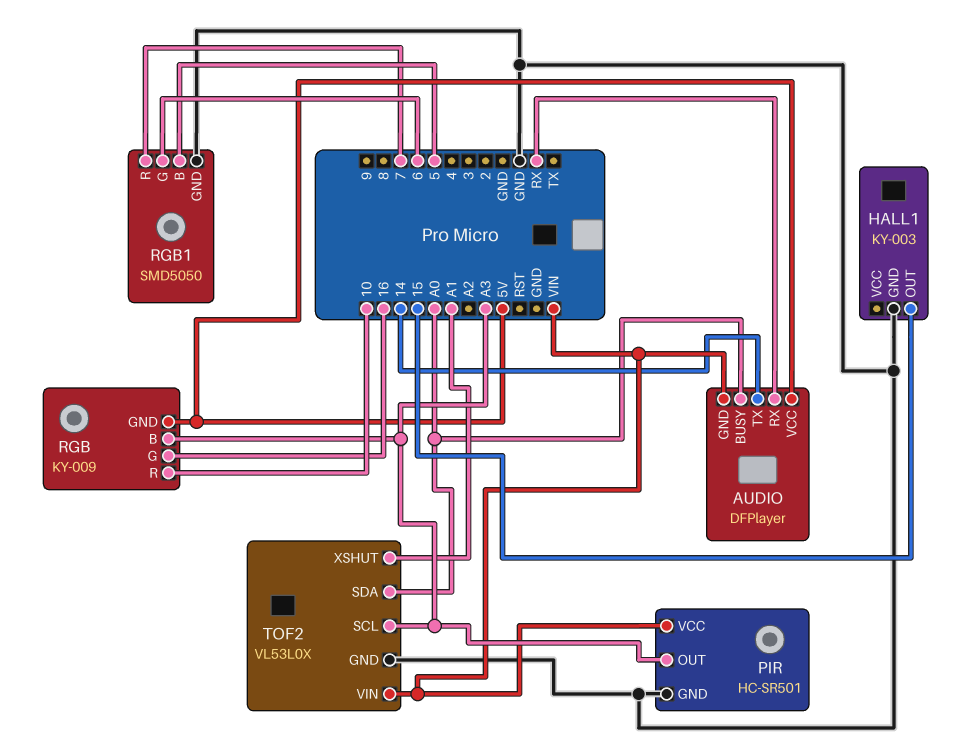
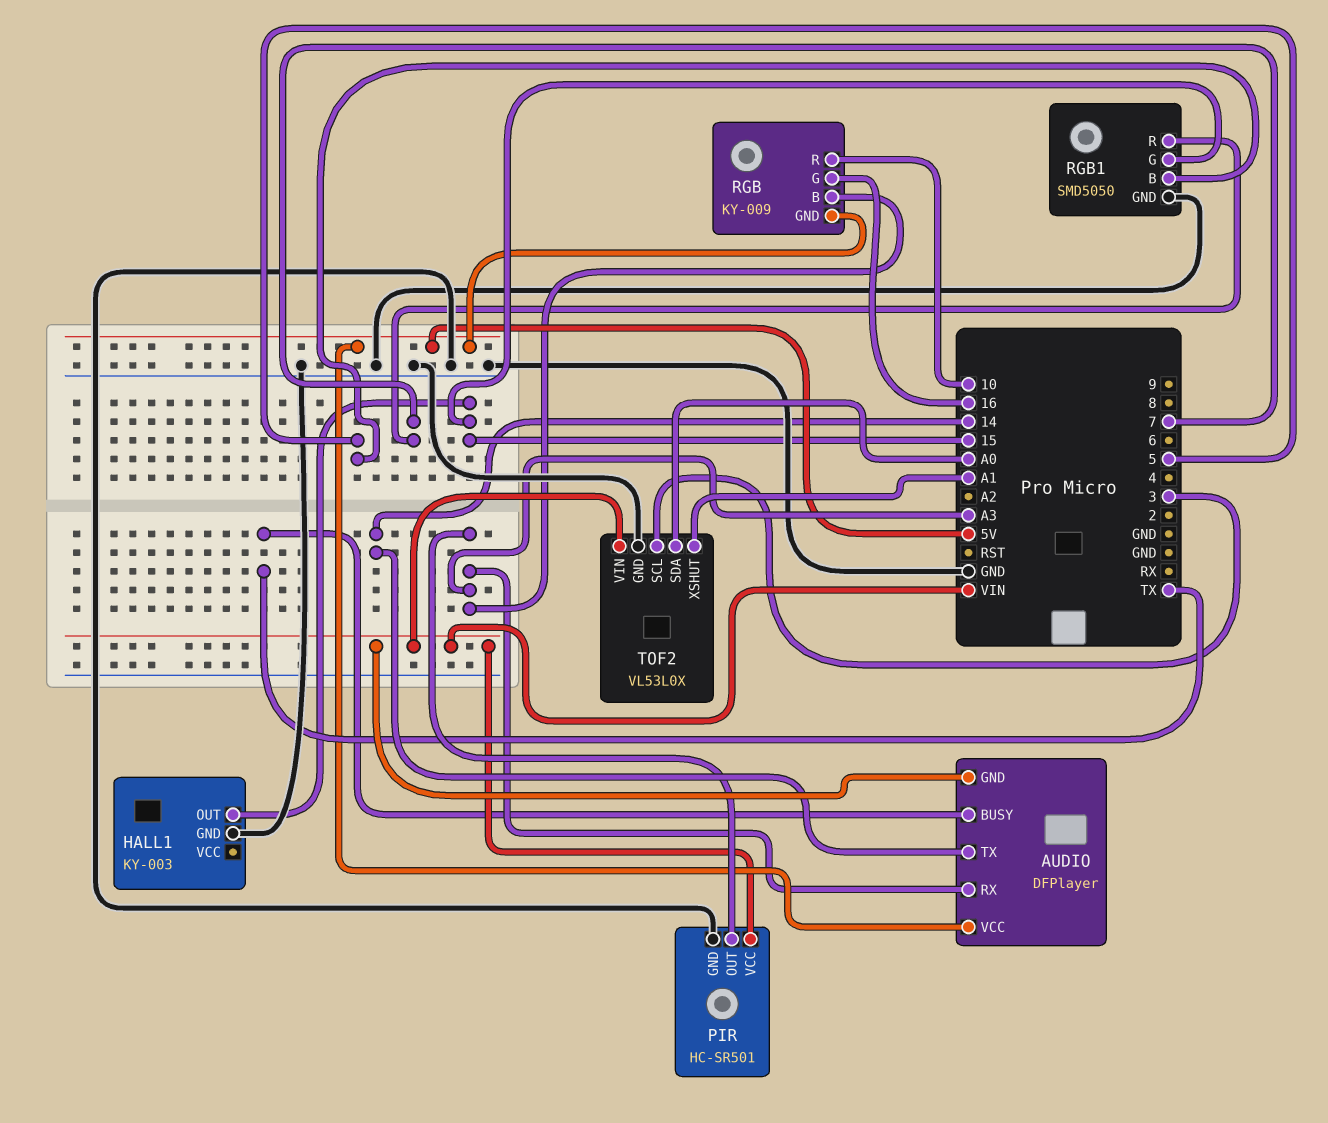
AUDIO pin BUSY: A0 -> TX
AUDIO pin RX: RX -> A3
RGB1 pin G: 6 -> 15
TOF2 pin SCL: A3 -> 3

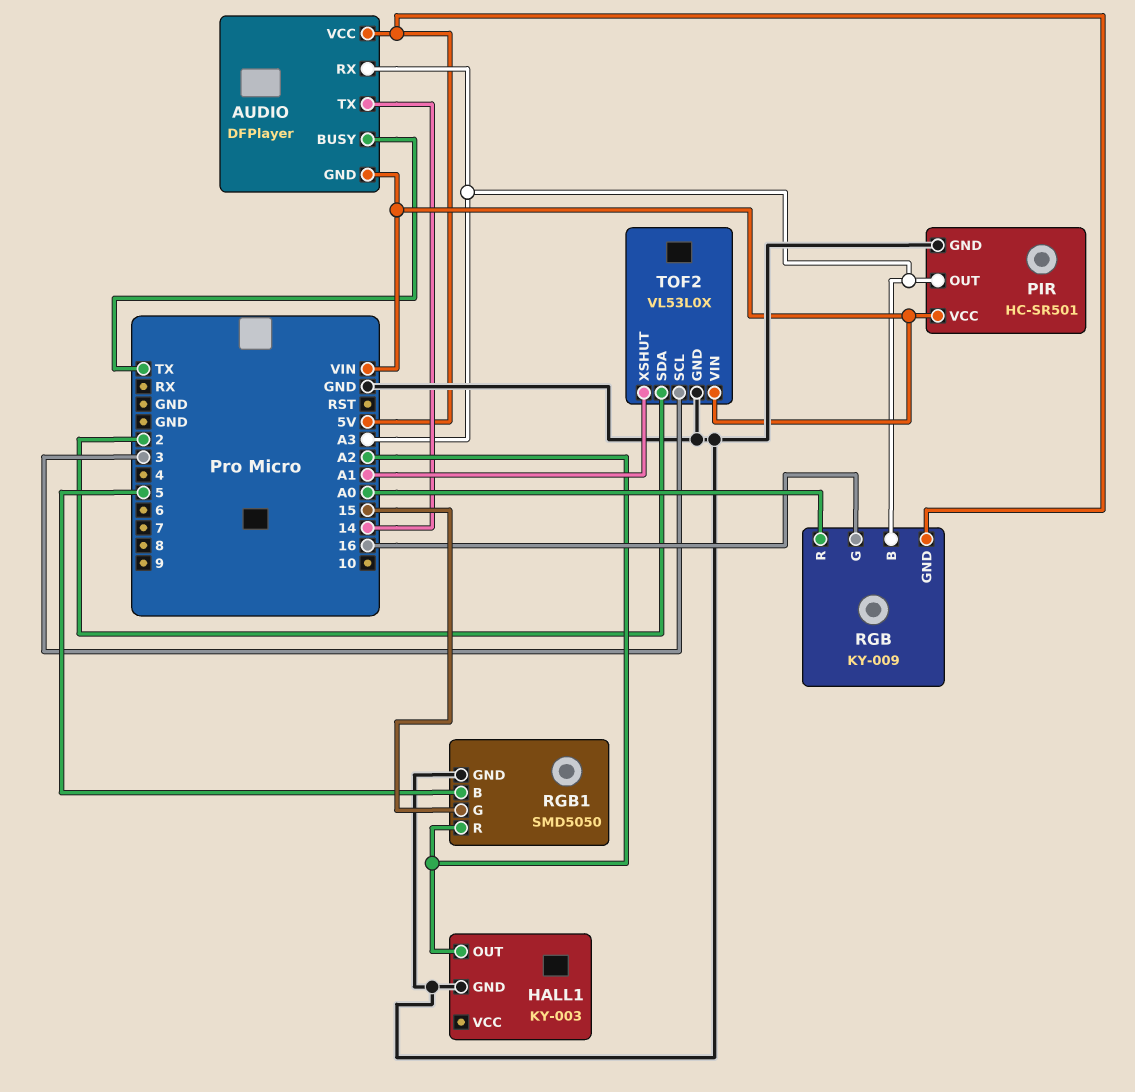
HALL1 pin OUT: 15 -> A2
RGB pin R: 10 -> A0
RGB1 pin R: 7 -> A2
TOF2 pin SDA: A0 -> 2

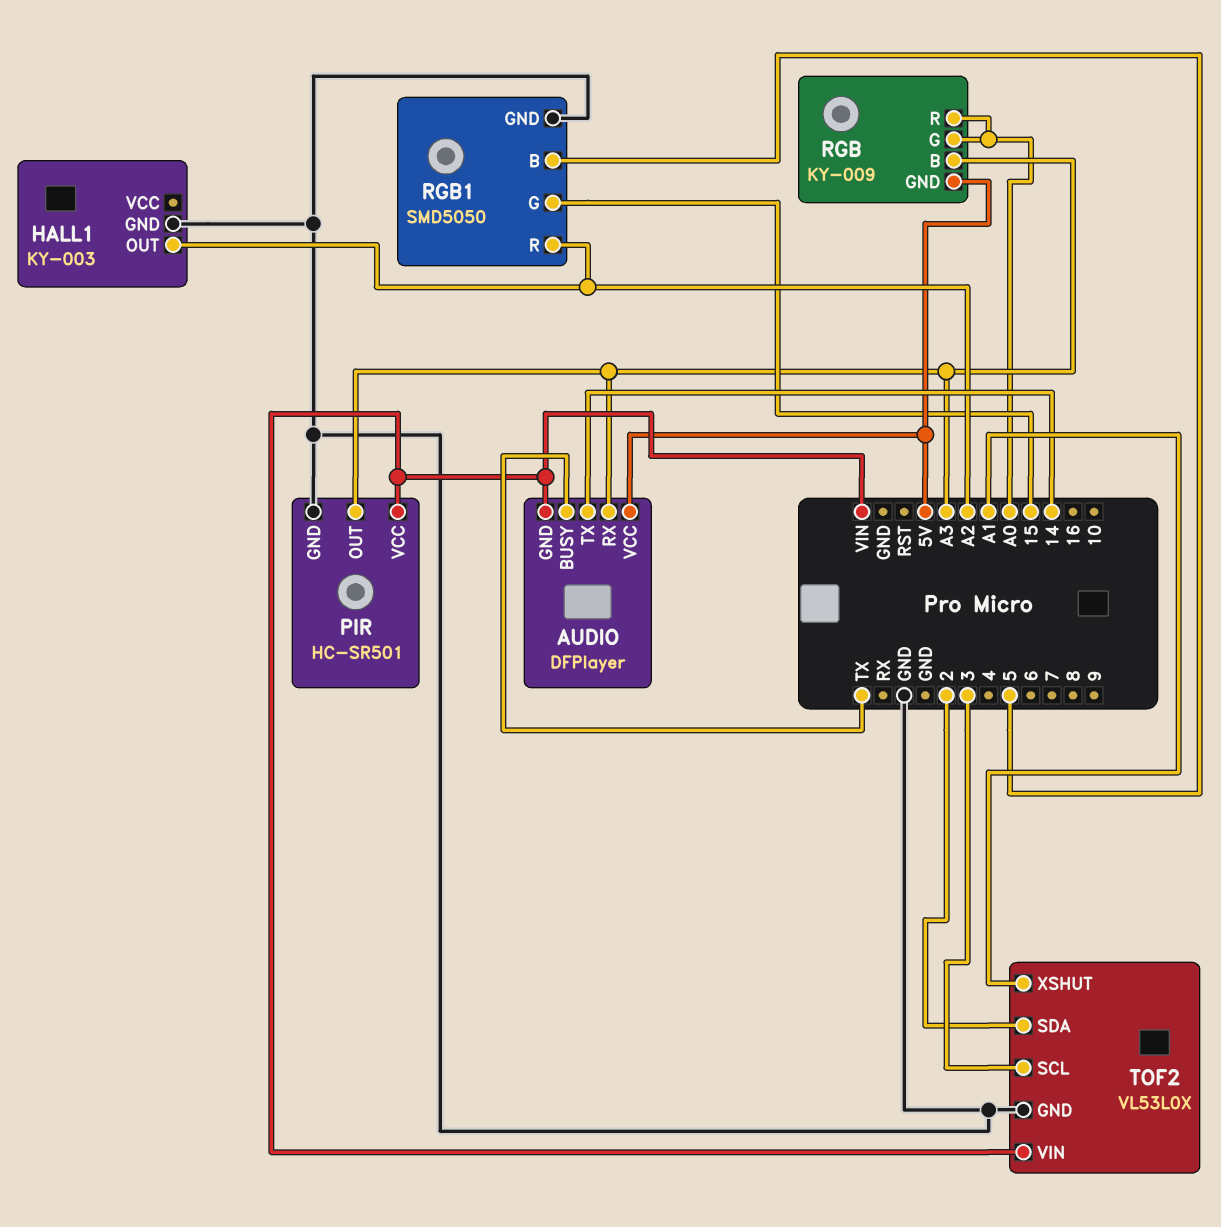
RGB pin G: 16 -> A0

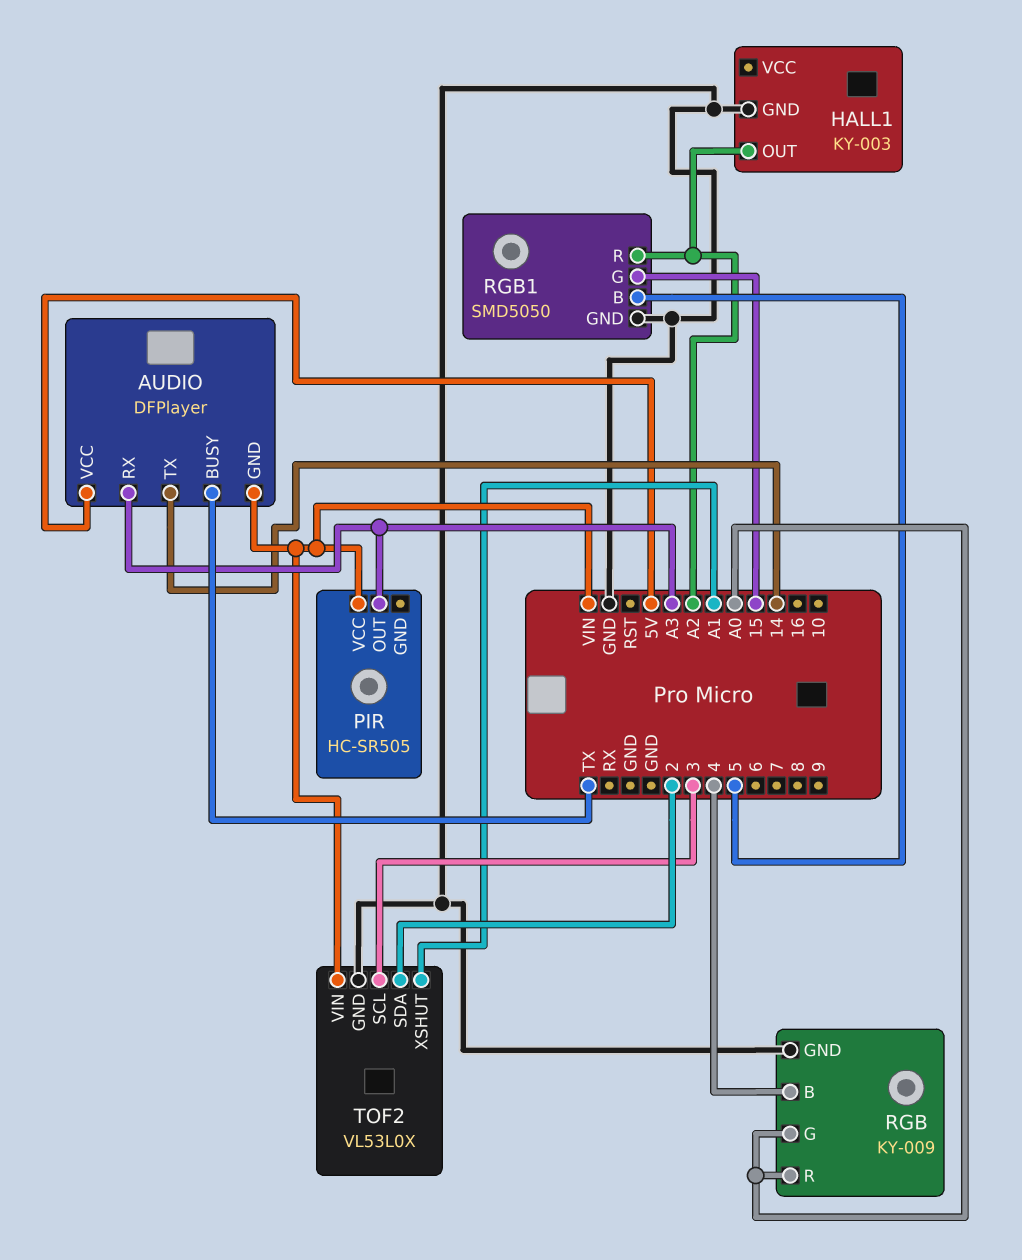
PIR: HC-SR501 -> HC-SR505
PIR pin GND: GND -> none
RGB pin B: A3 -> 4
RGB pin GND: 5V -> GND

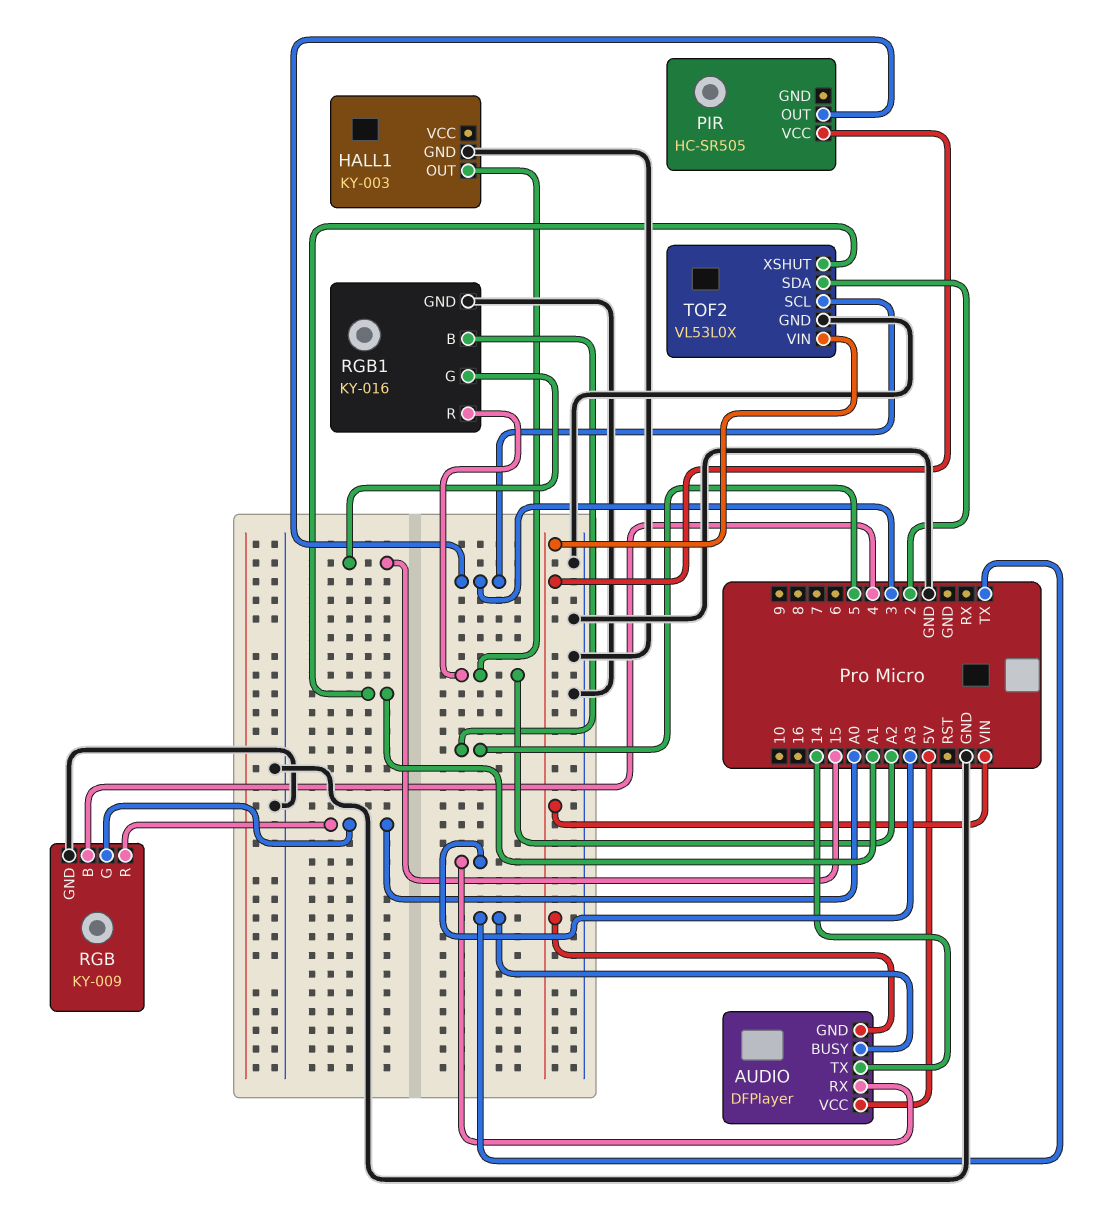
PIR pin OUT: A3 -> 3
RGB1: SMD5050 -> KY-016

